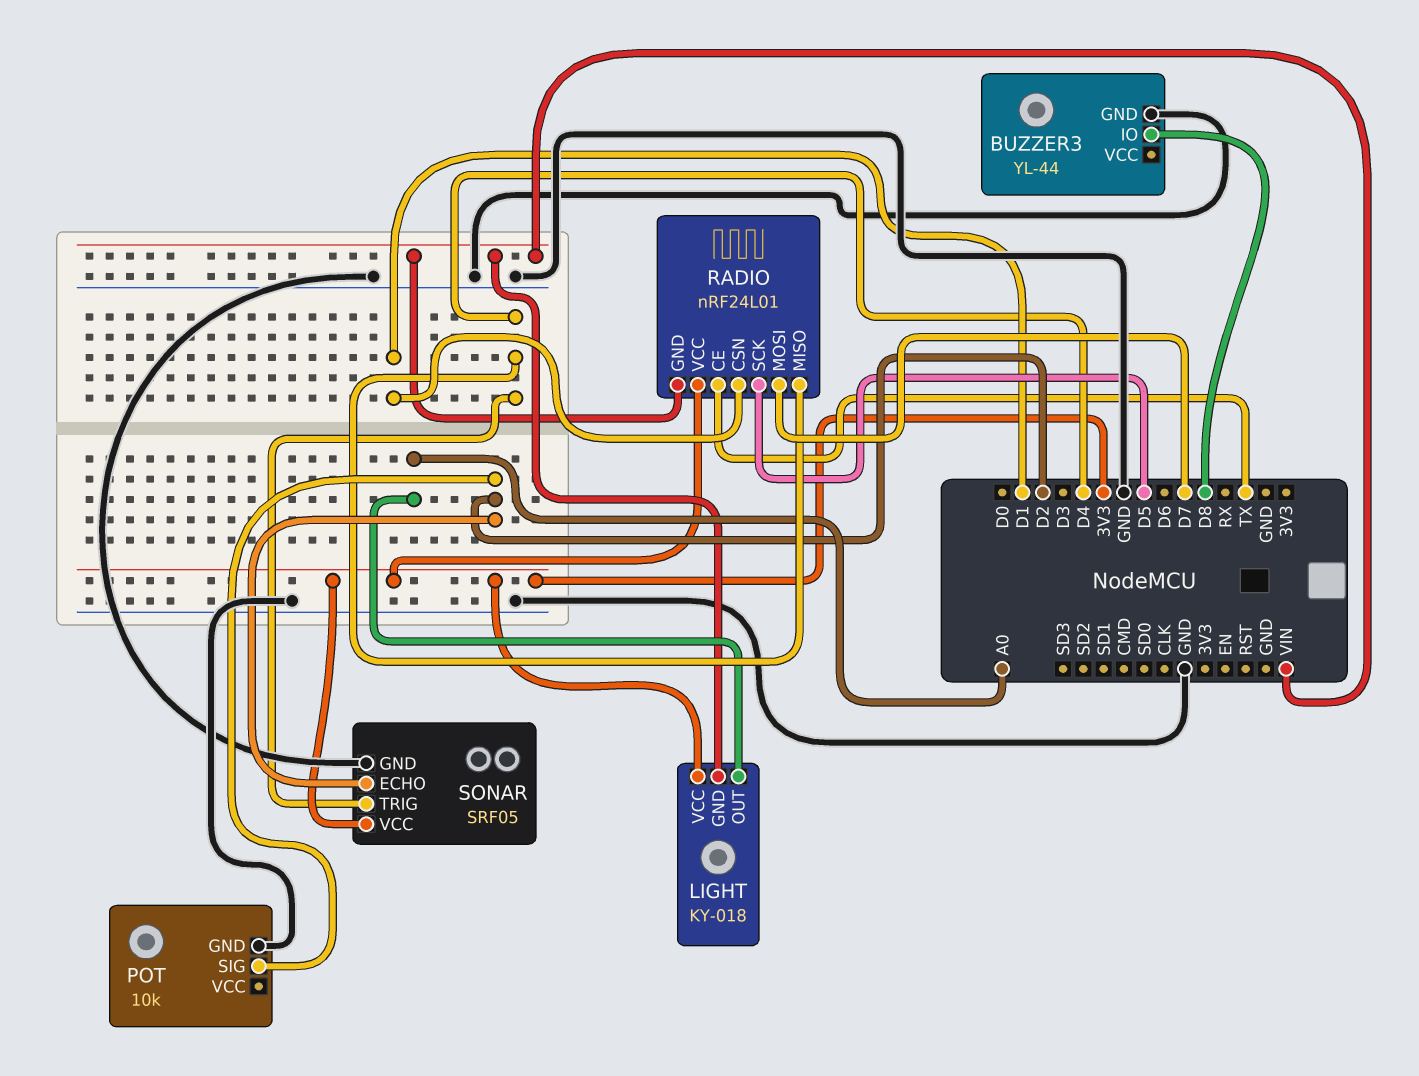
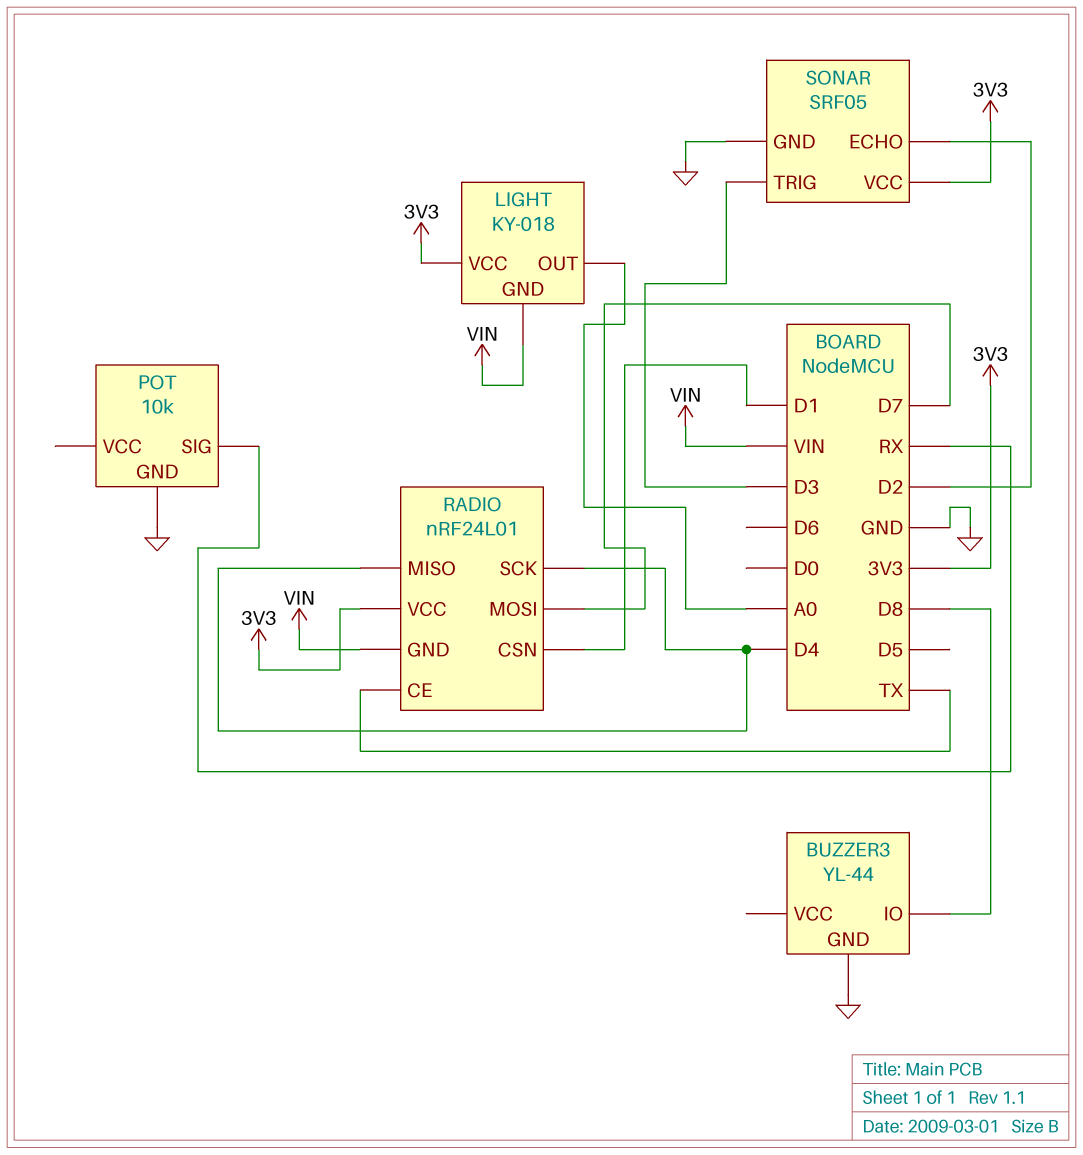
POT pin SIG: D2 -> RX
RADIO pin SCK: D5 -> D4
SONAR pin TRIG: D4 -> D3

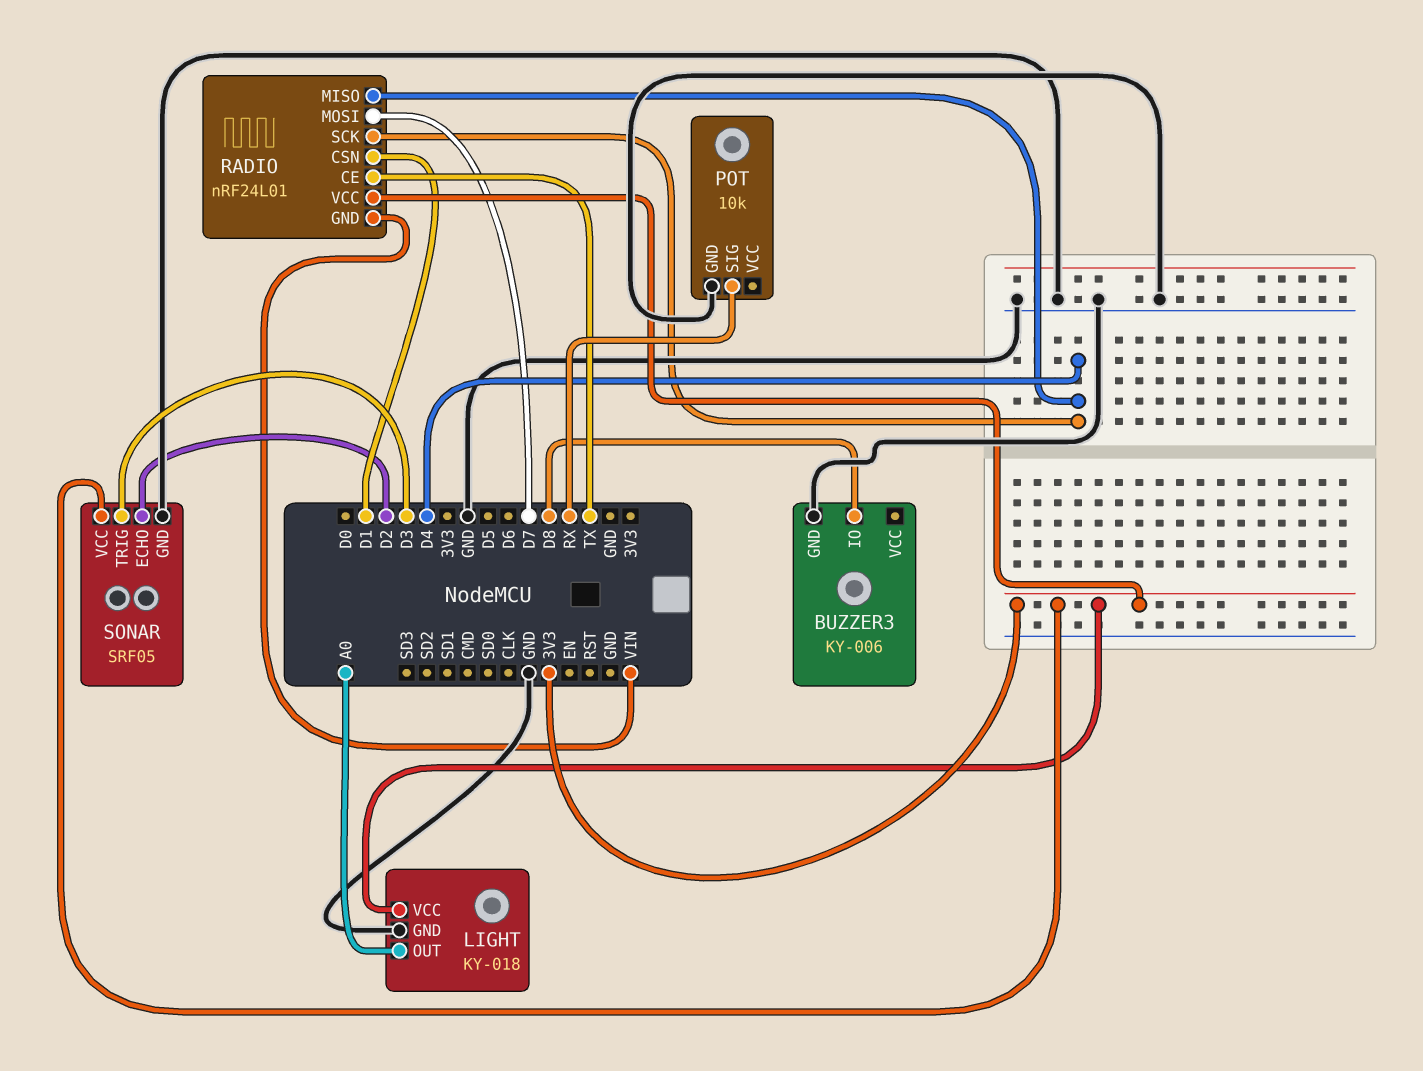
BUZZER3: YL-44 -> KY-006
LIGHT pin GND: VIN -> GND

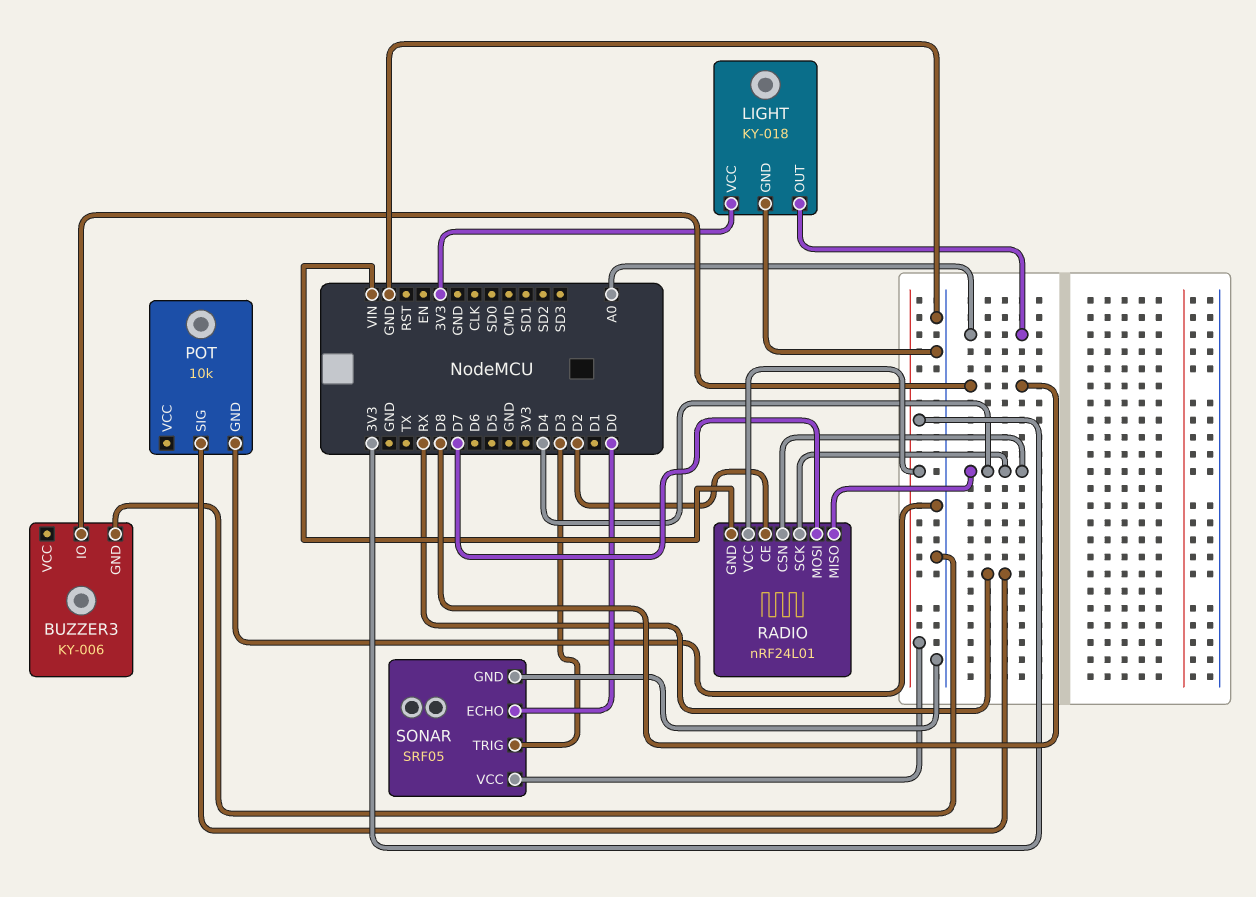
RADIO pin CE: TX -> D2
RADIO pin CSN: D1 -> D4
SONAR pin ECHO: D2 -> D0

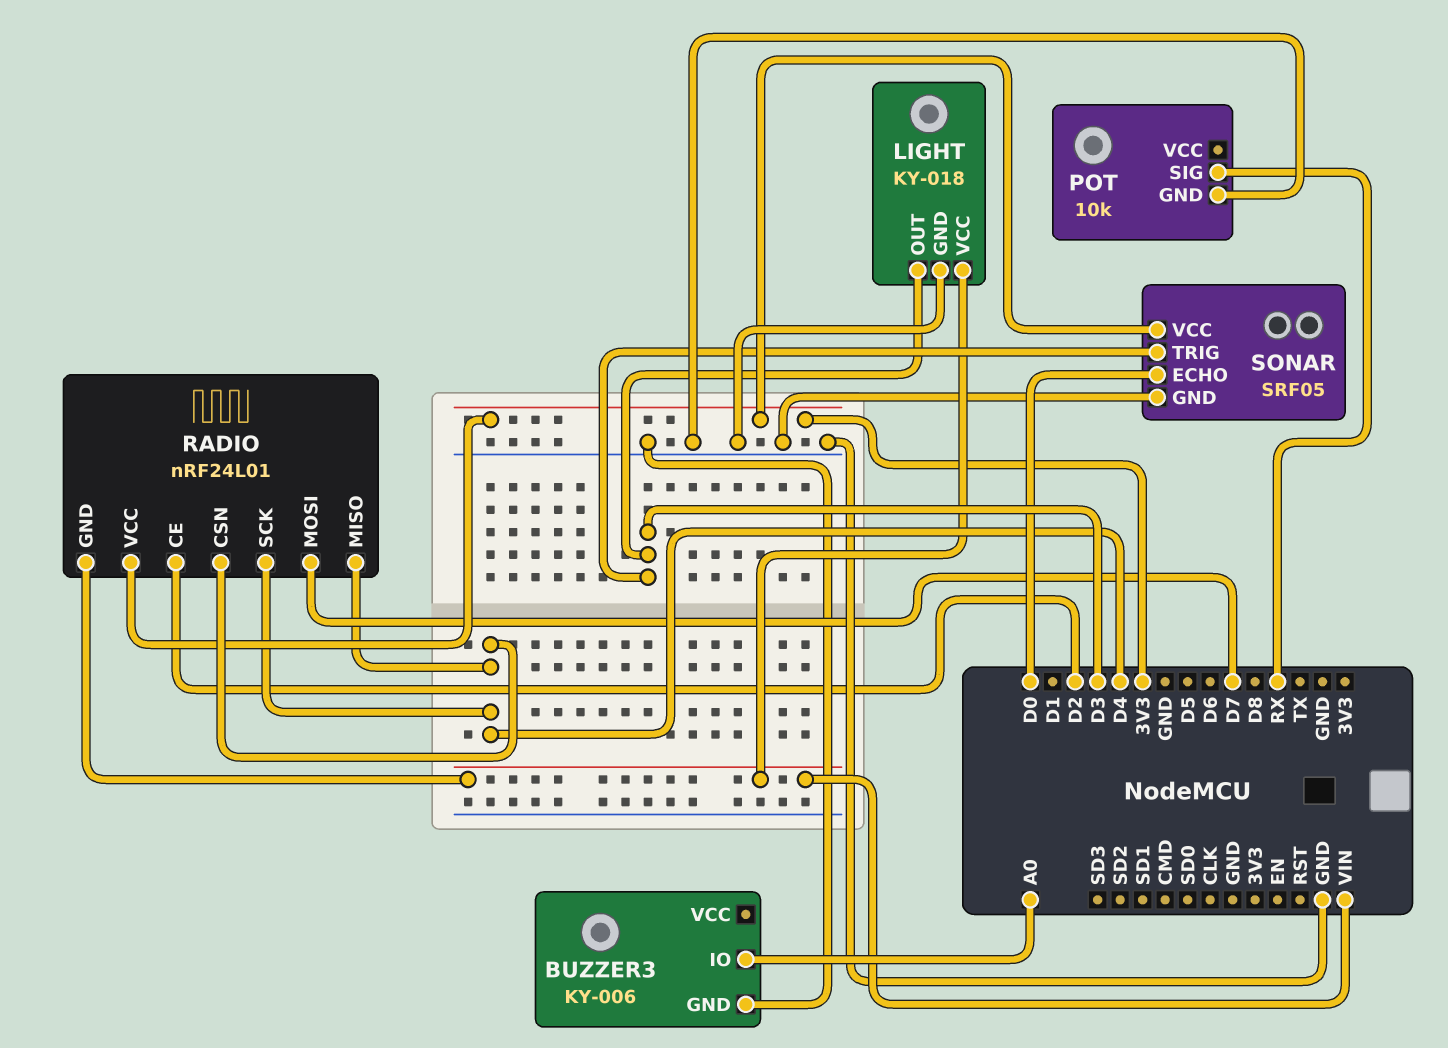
BUZZER3 pin IO: D8 -> A0
LIGHT pin OUT: A0 -> D3
LIGHT pin VCC: 3V3 -> VIN

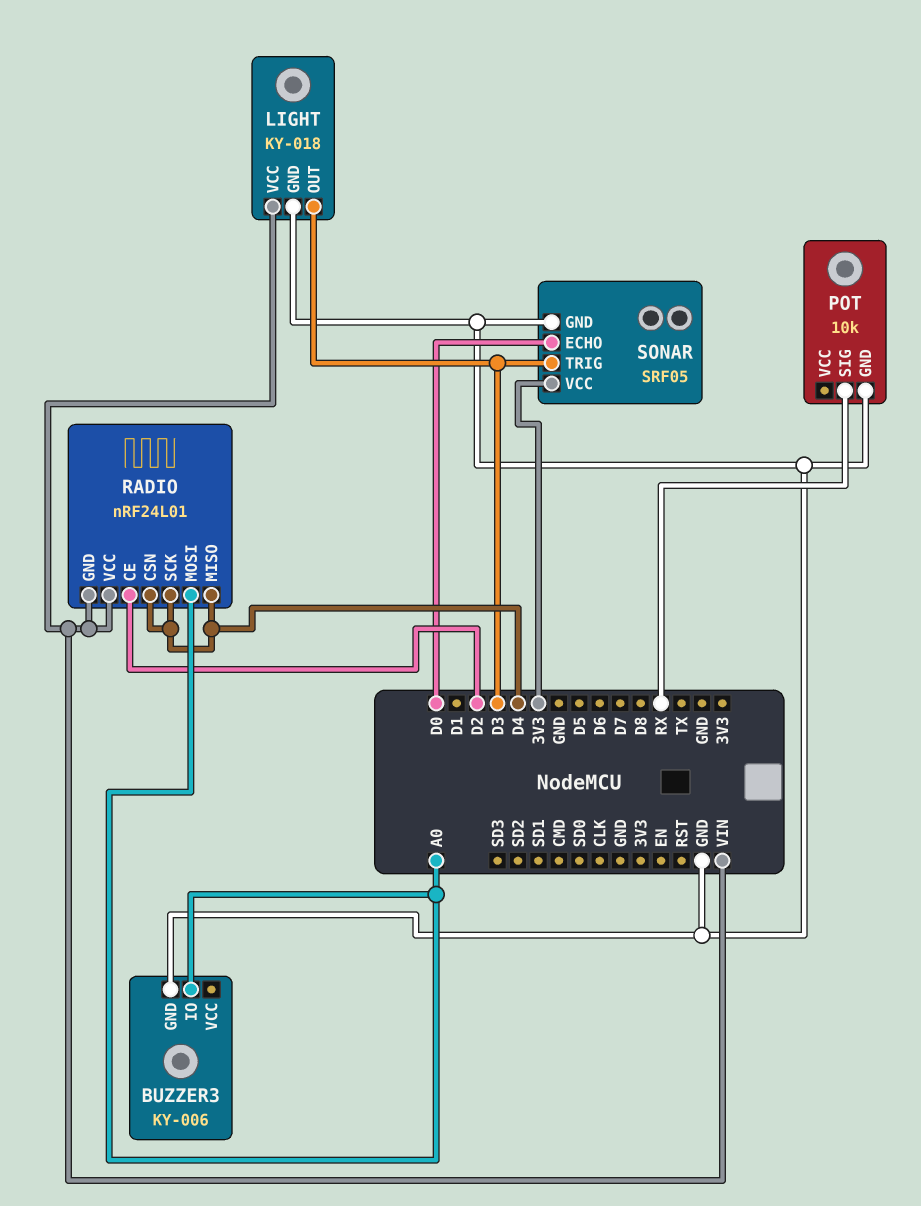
RADIO pin MOSI: D7 -> A0
RADIO pin VCC: 3V3 -> VIN

